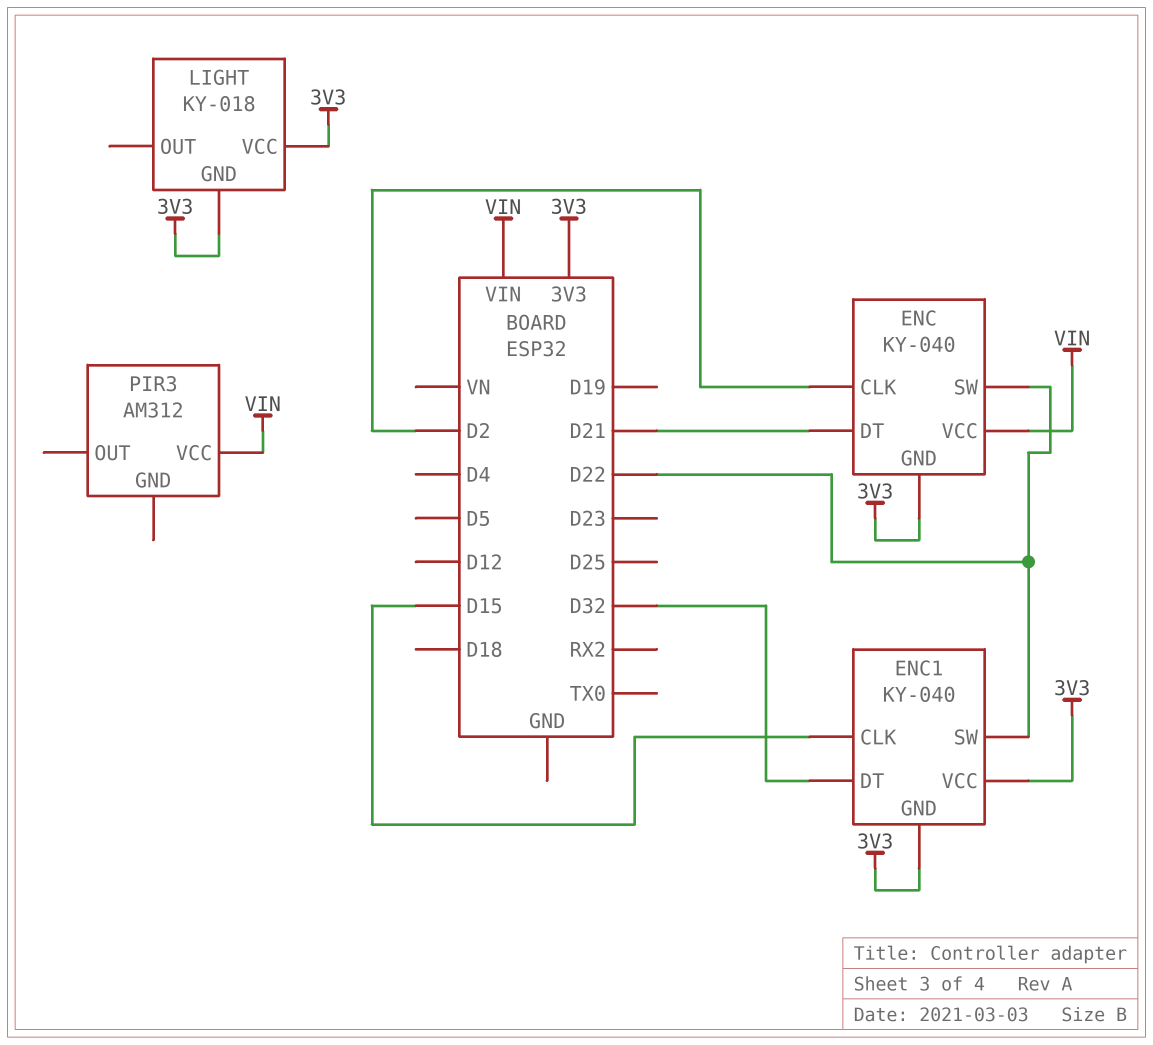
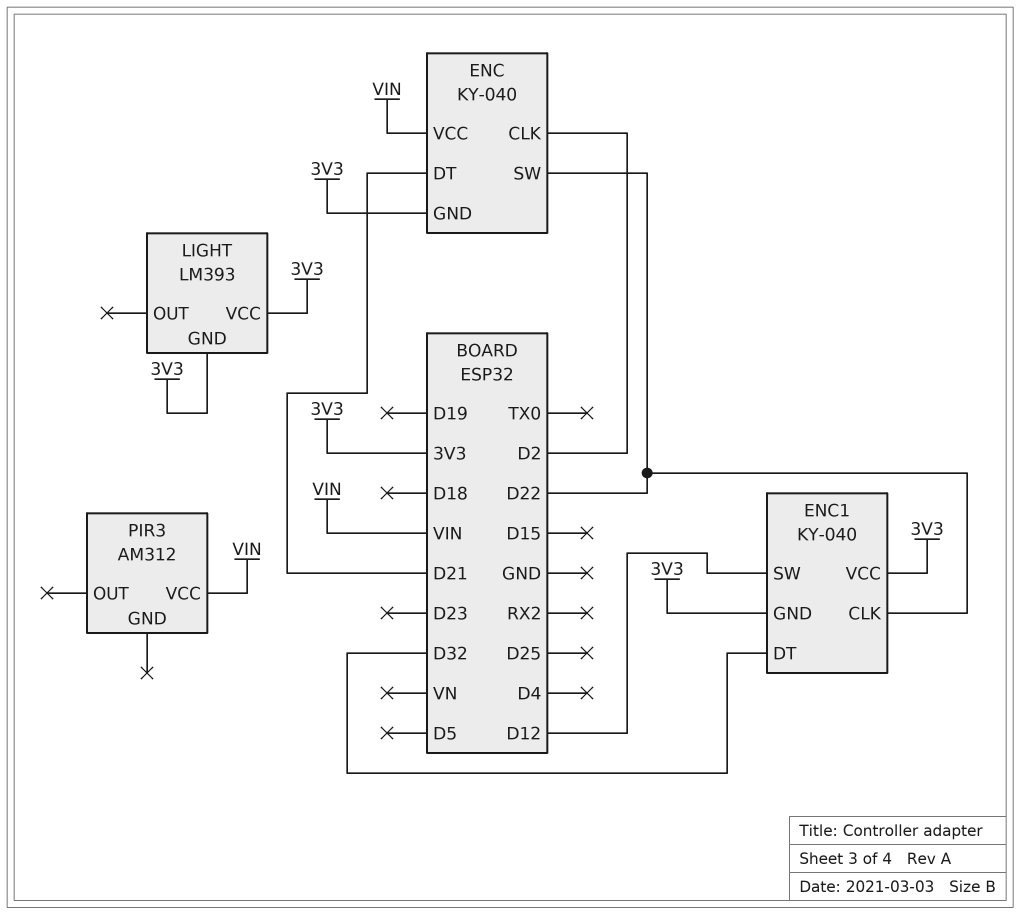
ENC1 pin CLK: D15 -> D22
ENC1 pin SW: D22 -> D12
LIGHT: KY-018 -> LM393

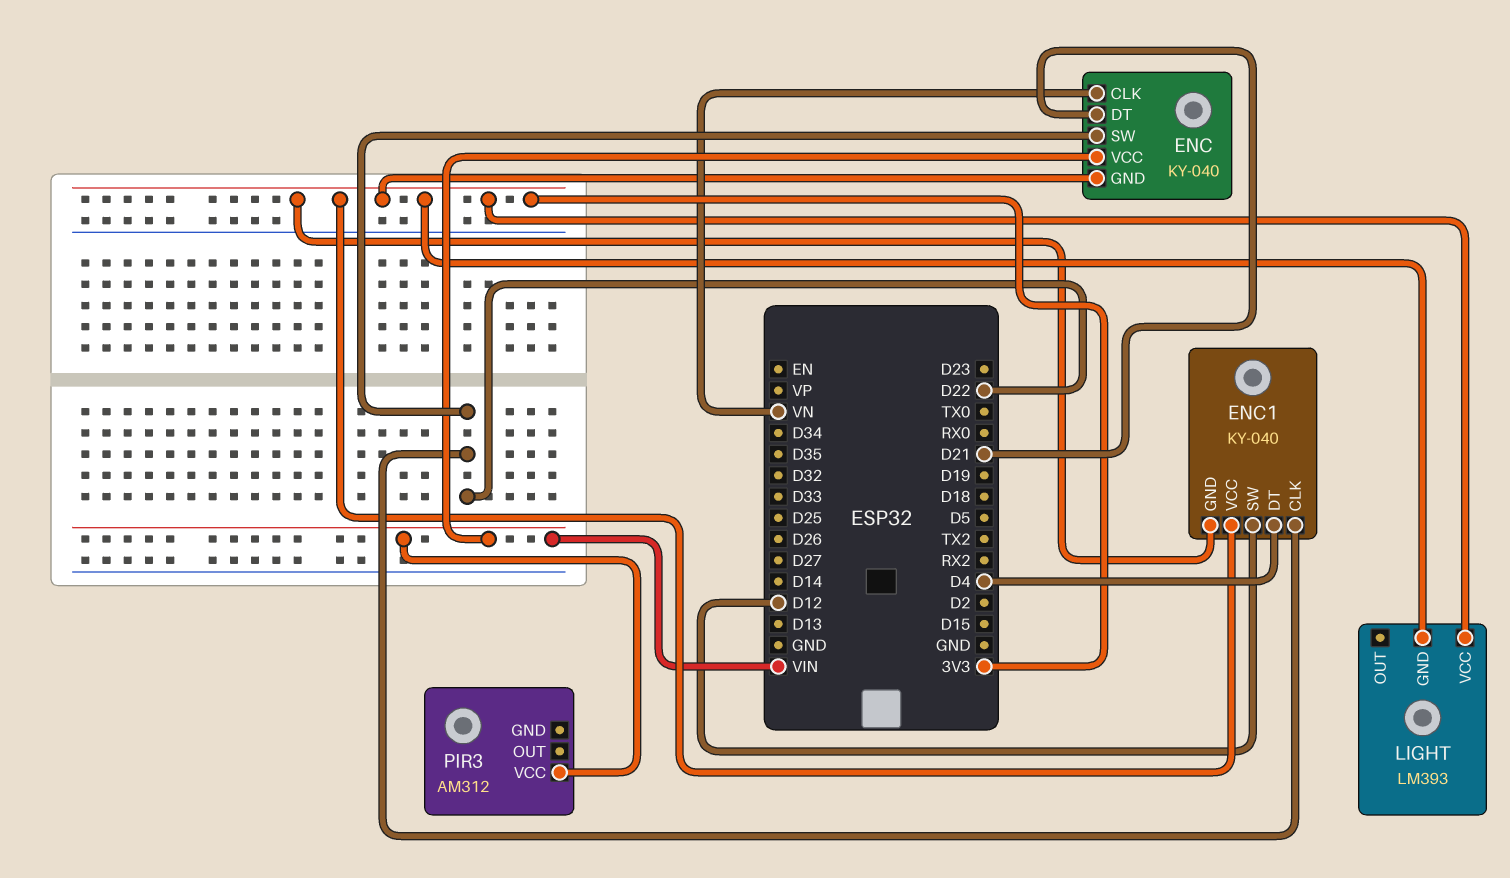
ENC pin CLK: D2 -> VN
ENC1 pin DT: D32 -> D4

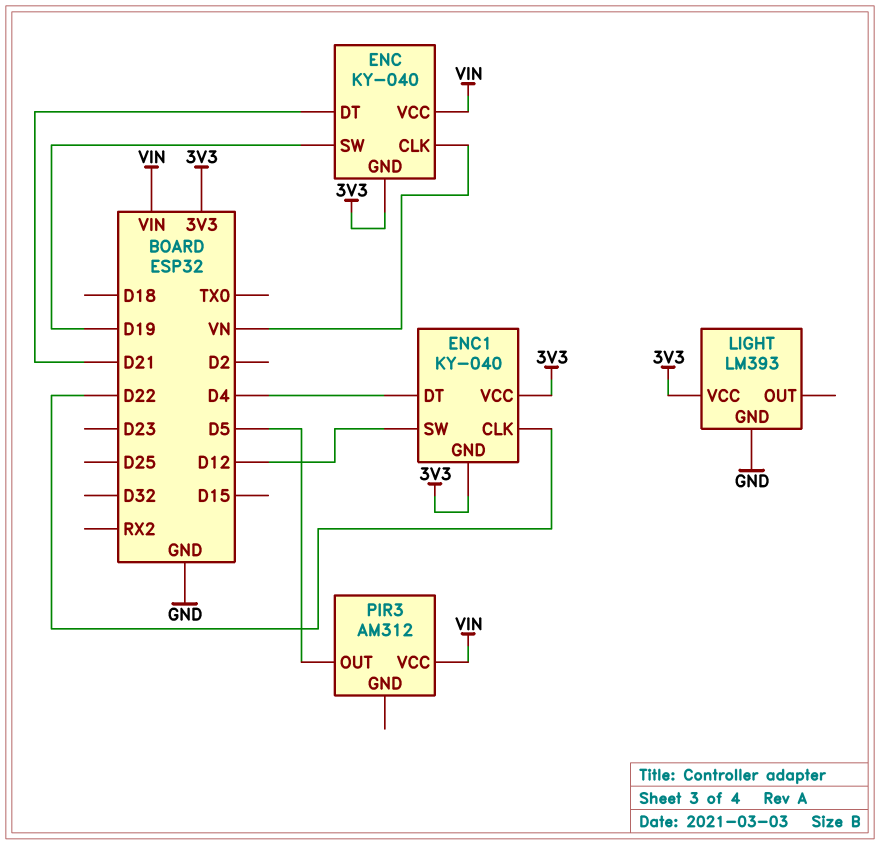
ENC pin SW: D22 -> D19
LIGHT pin GND: 3V3 -> GND
PIR3 pin OUT: none -> D5

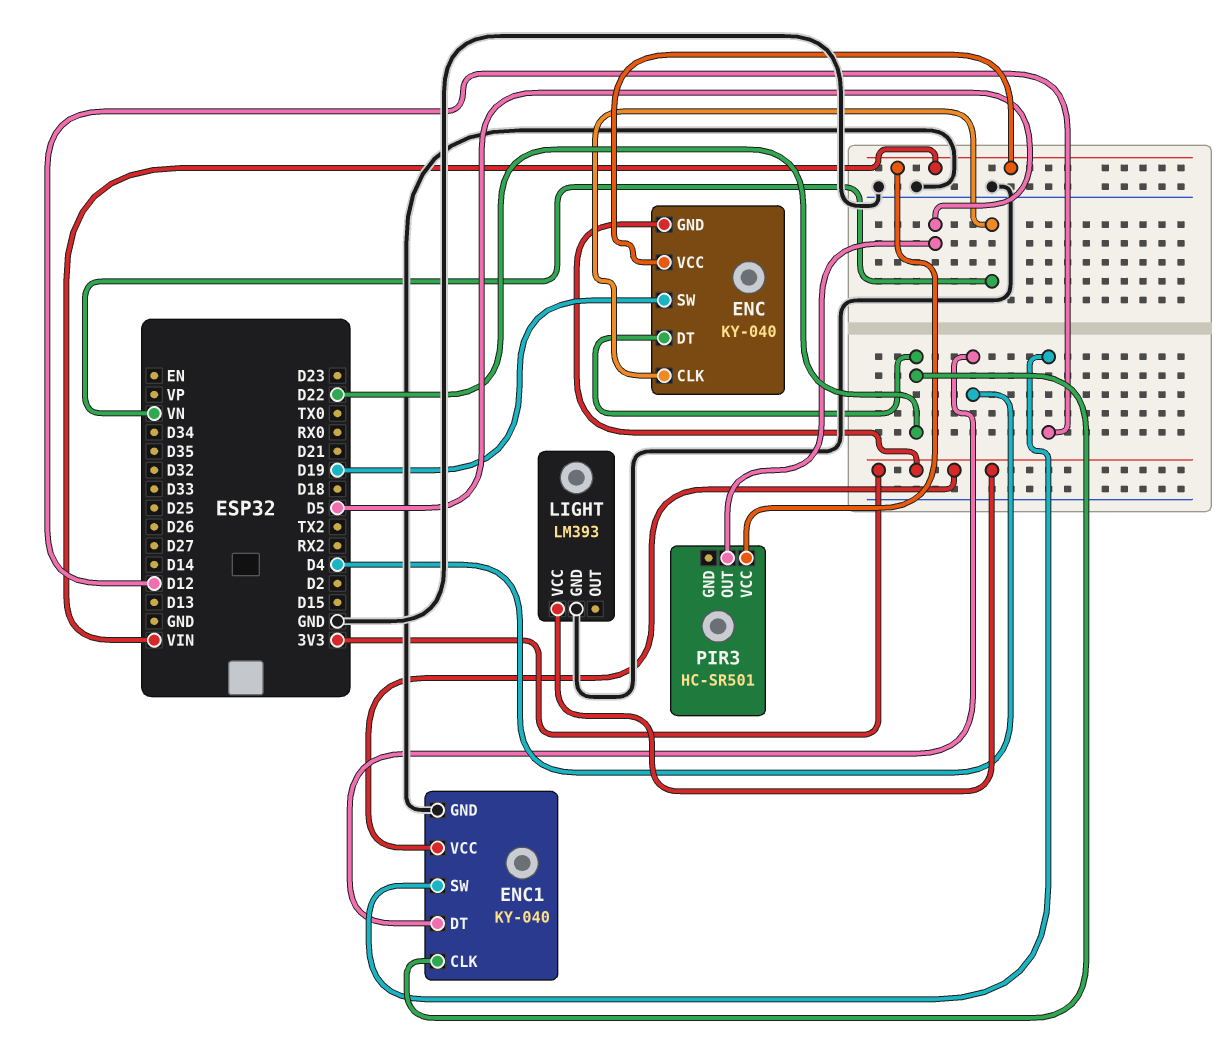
ENC pin DT: D21 -> D22
ENC1 pin GND: 3V3 -> GND
PIR3: AM312 -> HC-SR501

